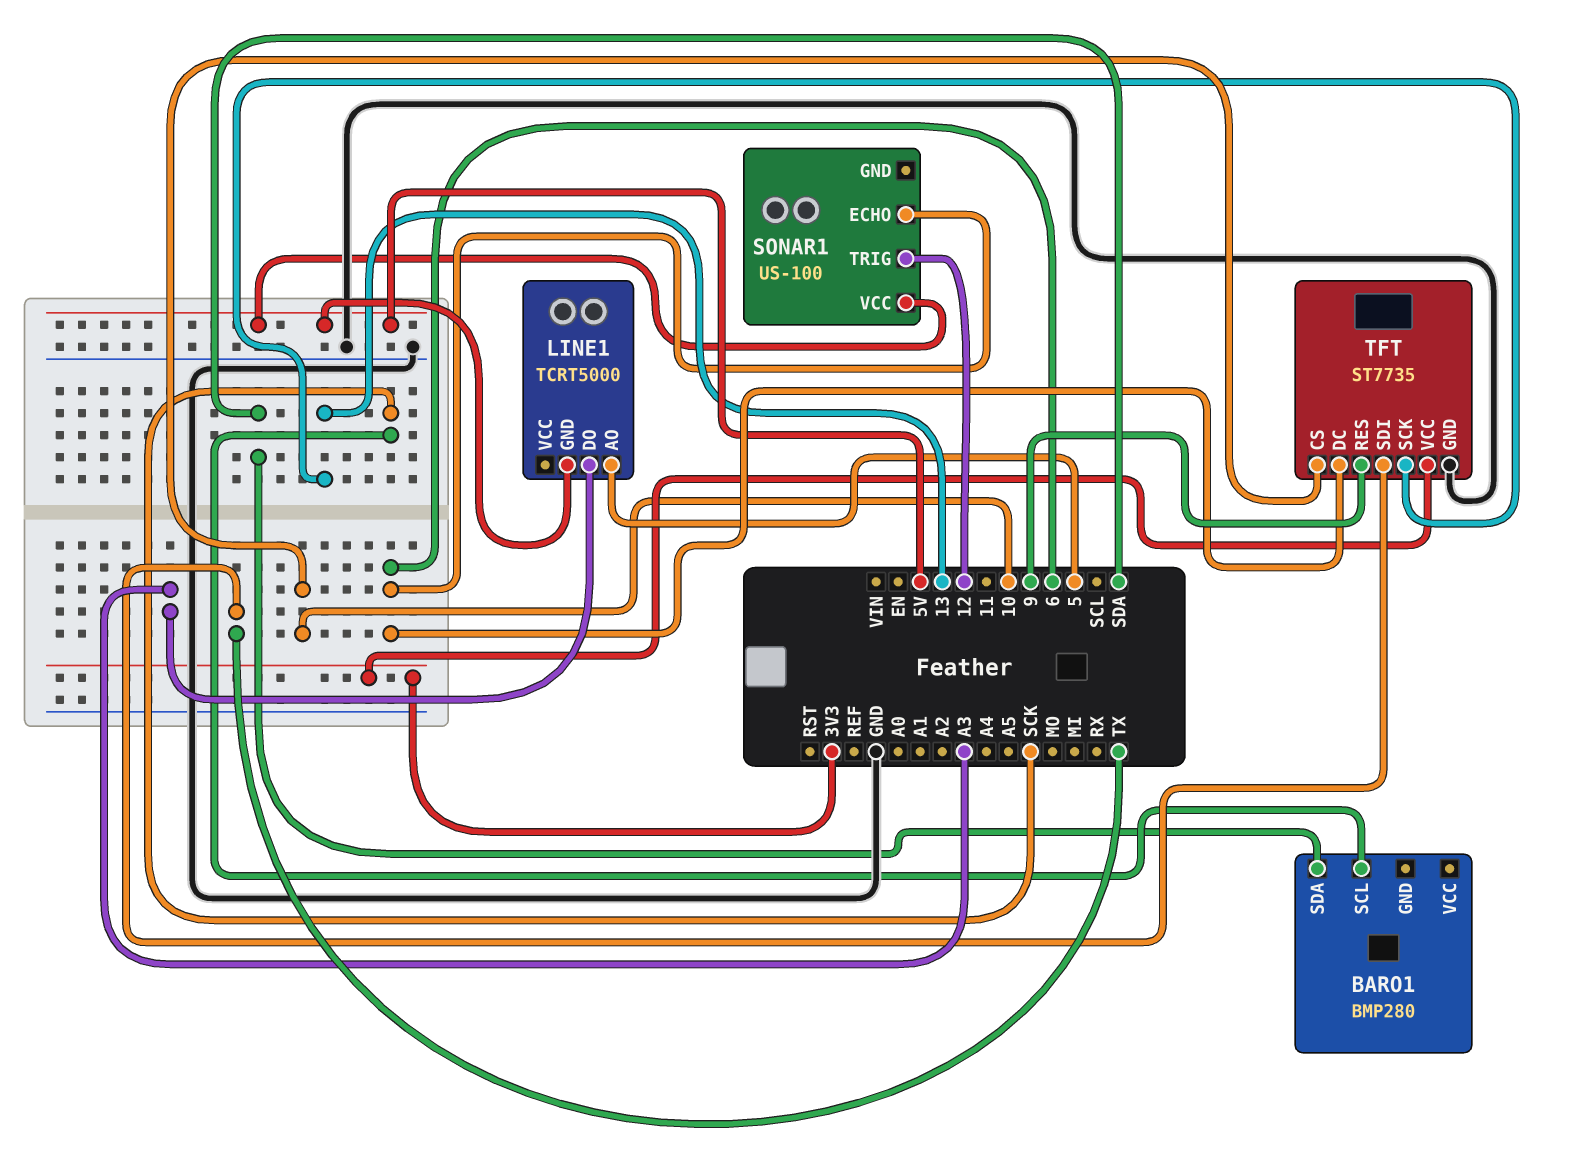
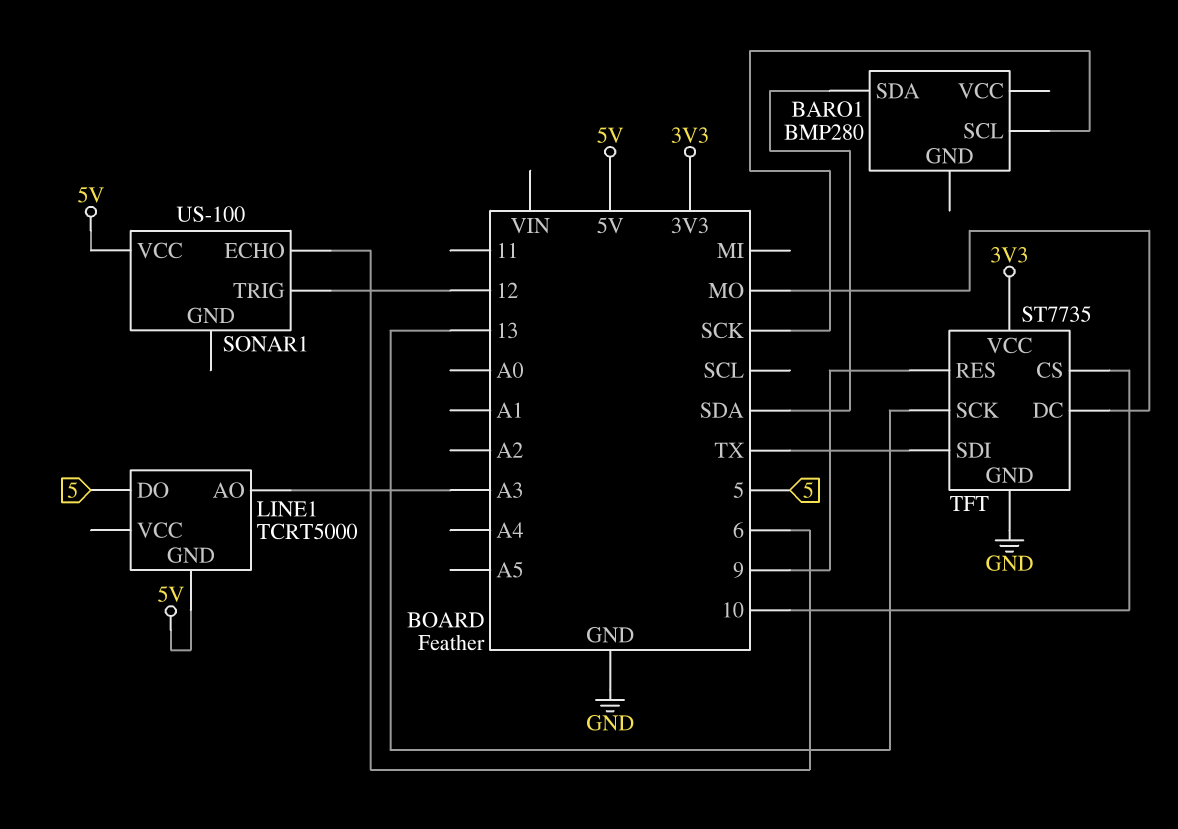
LINE1 pin AO: 5 -> A3
LINE1 pin DO: A3 -> 5
TFT pin DC: 6 -> MO

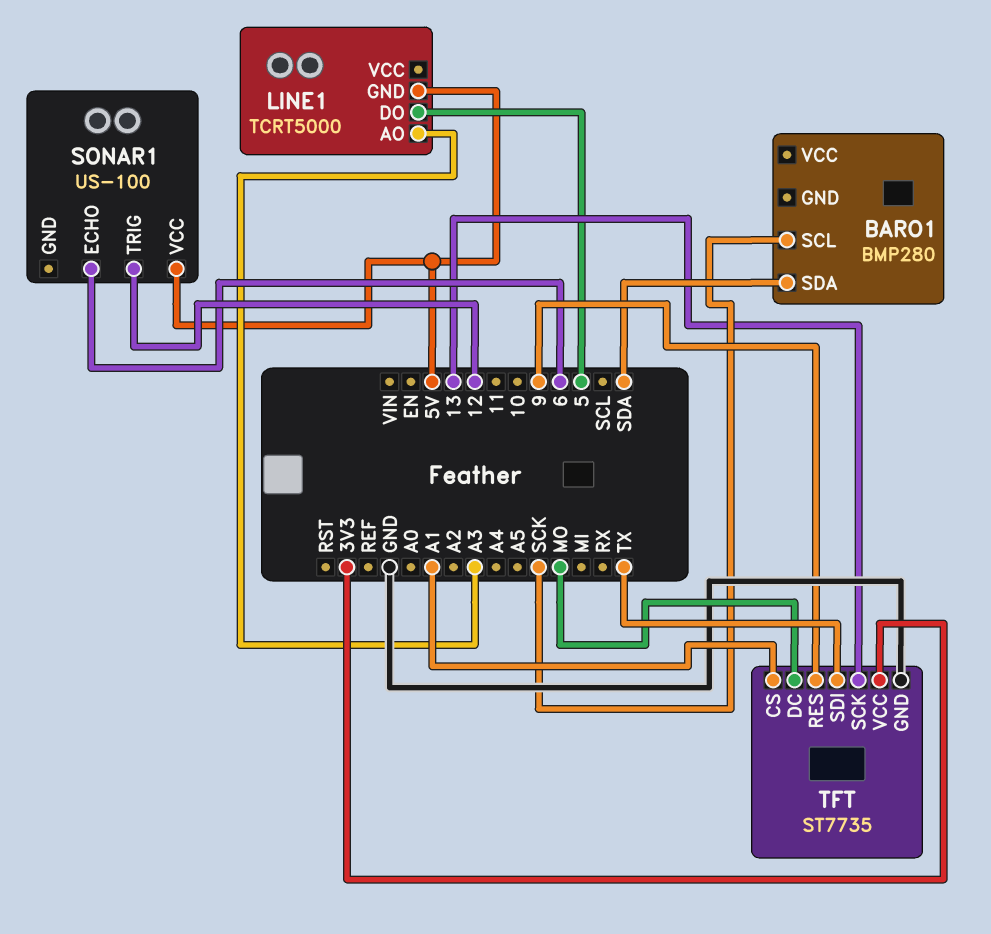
TFT pin CS: 10 -> A1

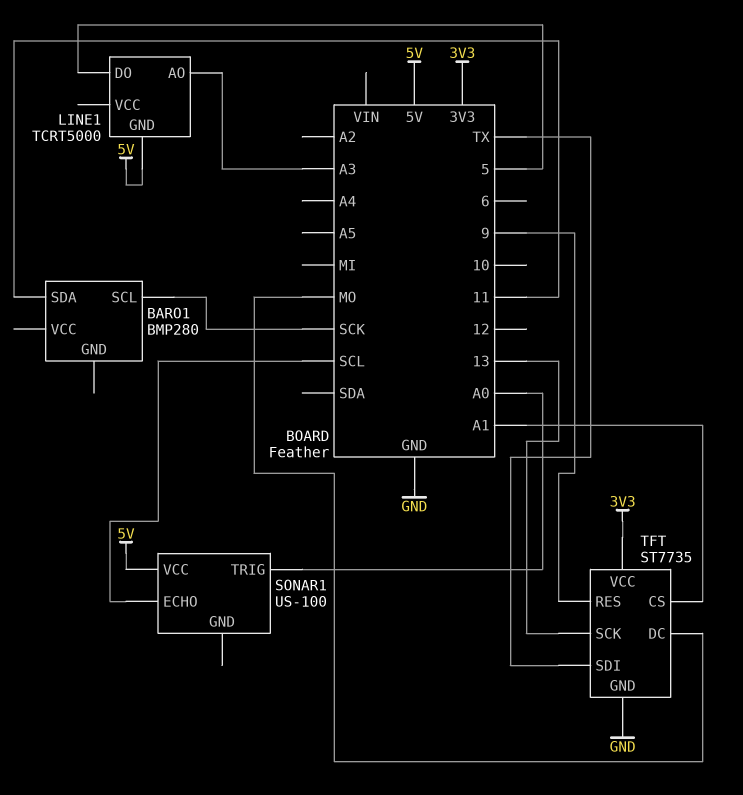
BARO1 pin SDA: SDA -> 11
SONAR1 pin ECHO: 6 -> SCL
SONAR1 pin TRIG: 12 -> A0

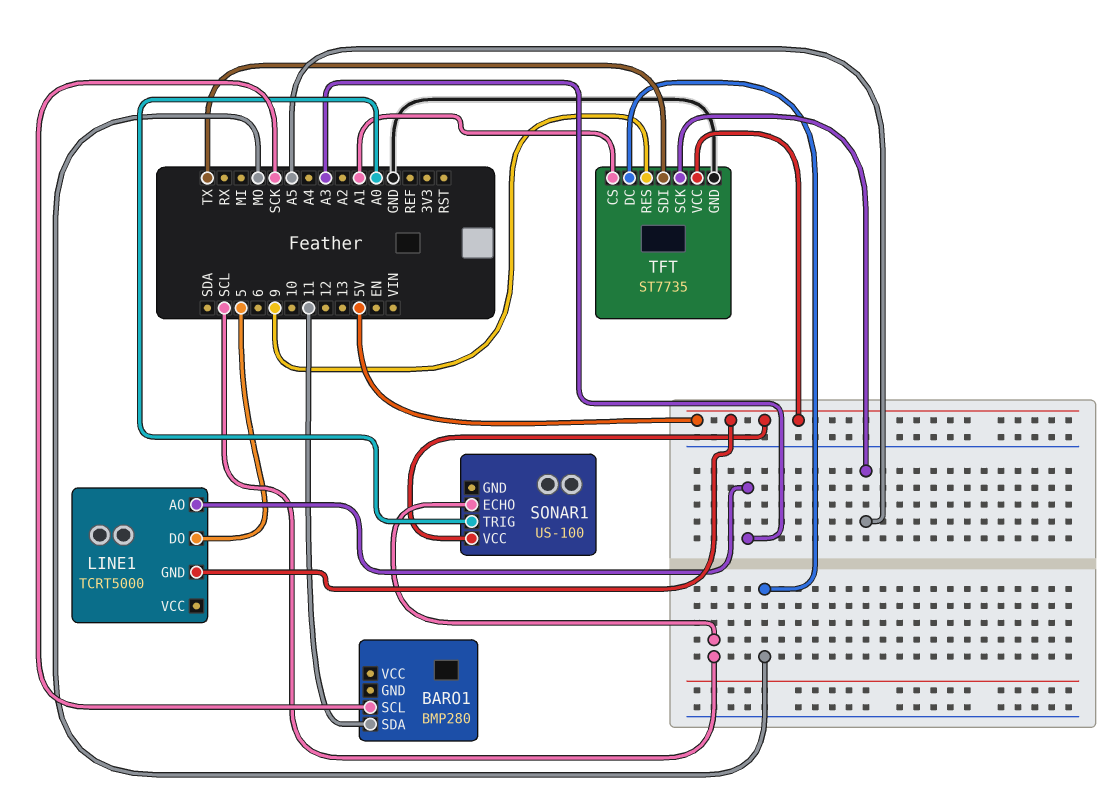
TFT pin SCK: 13 -> A5
TFT pin VCC: 3V3 -> 5V

